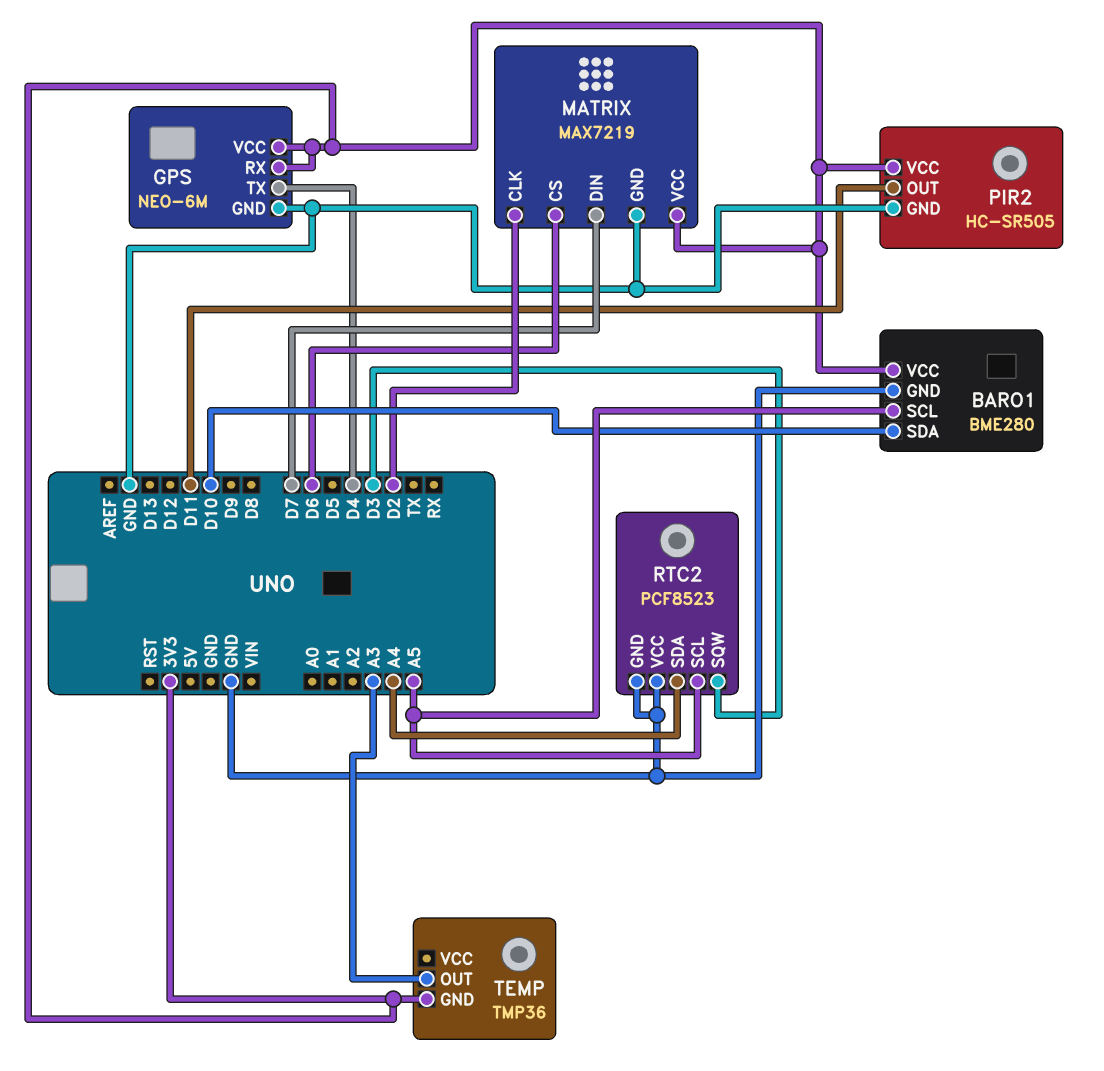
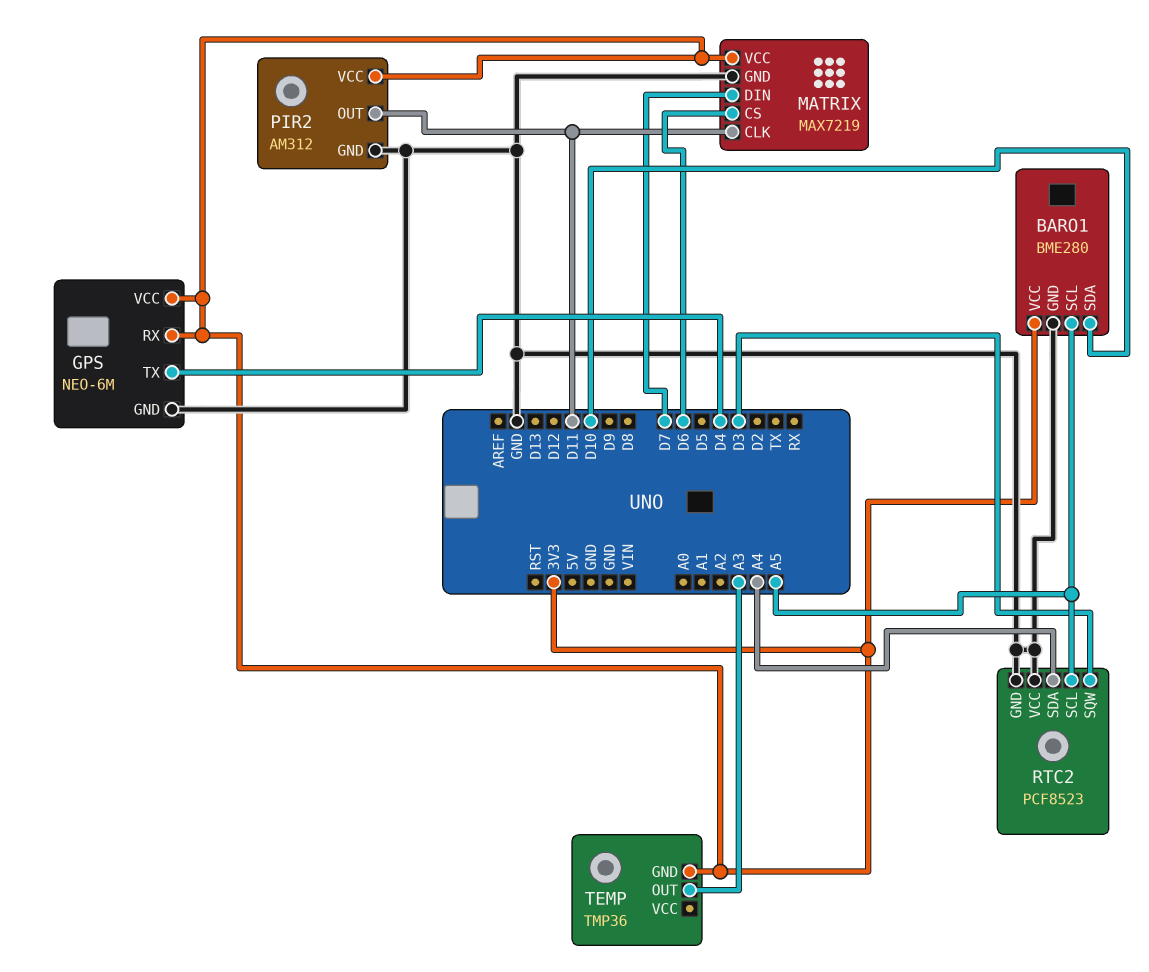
MATRIX pin CLK: D2 -> D11
PIR2: HC-SR505 -> AM312

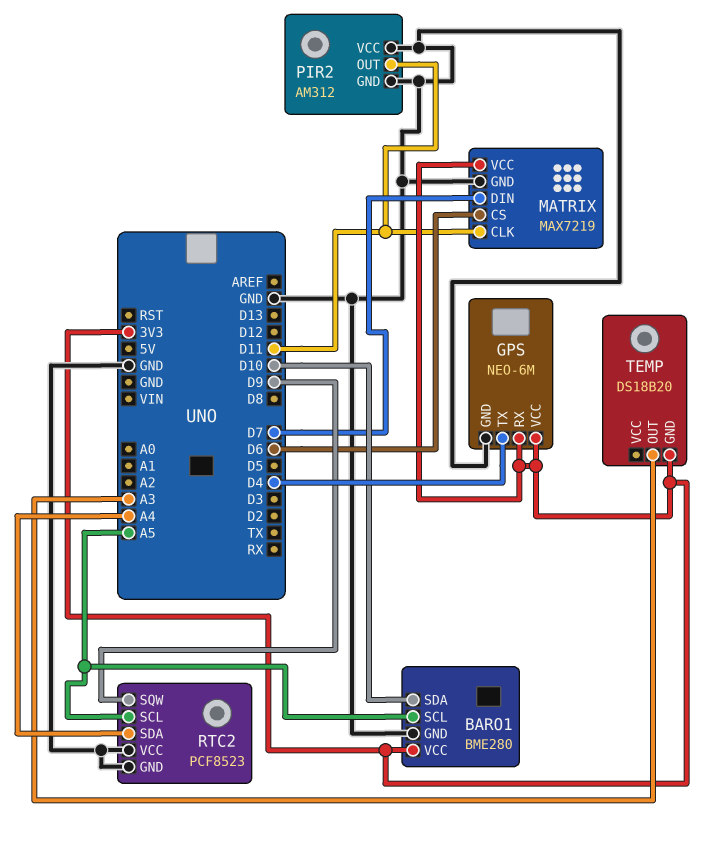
PIR2 pin VCC: 3V3 -> GND
RTC2 pin SQW: D3 -> D9
TEMP: TMP36 -> DS18B20

